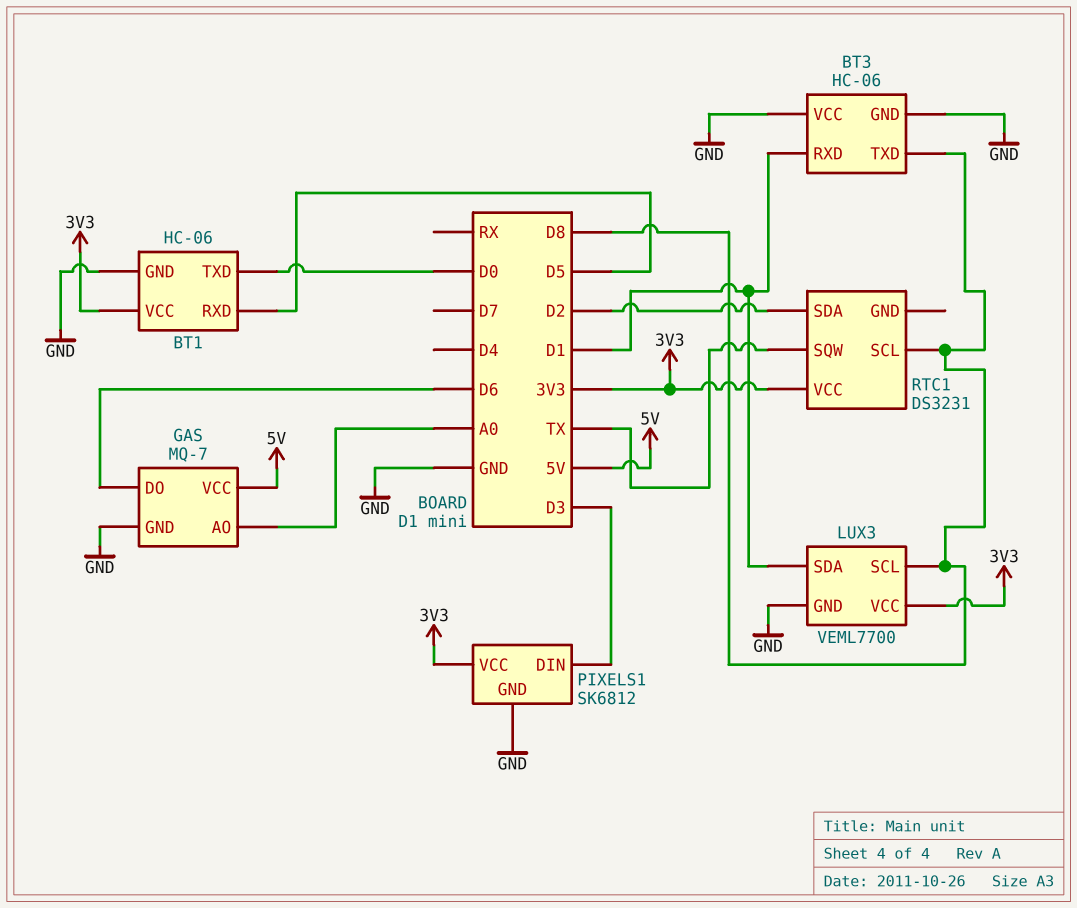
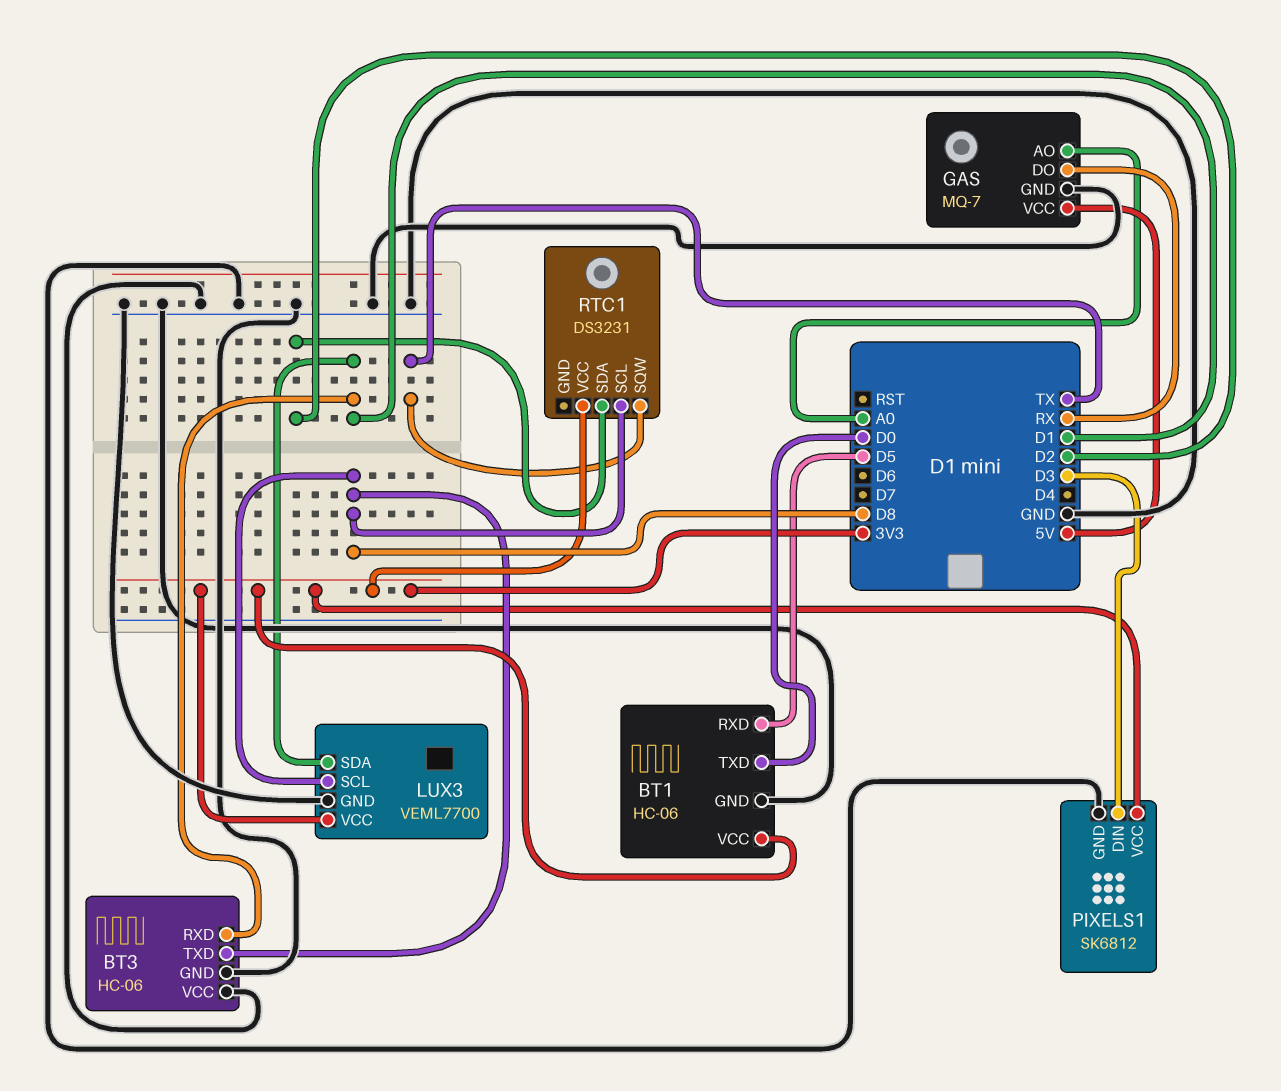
GAS pin DO: D6 -> RX

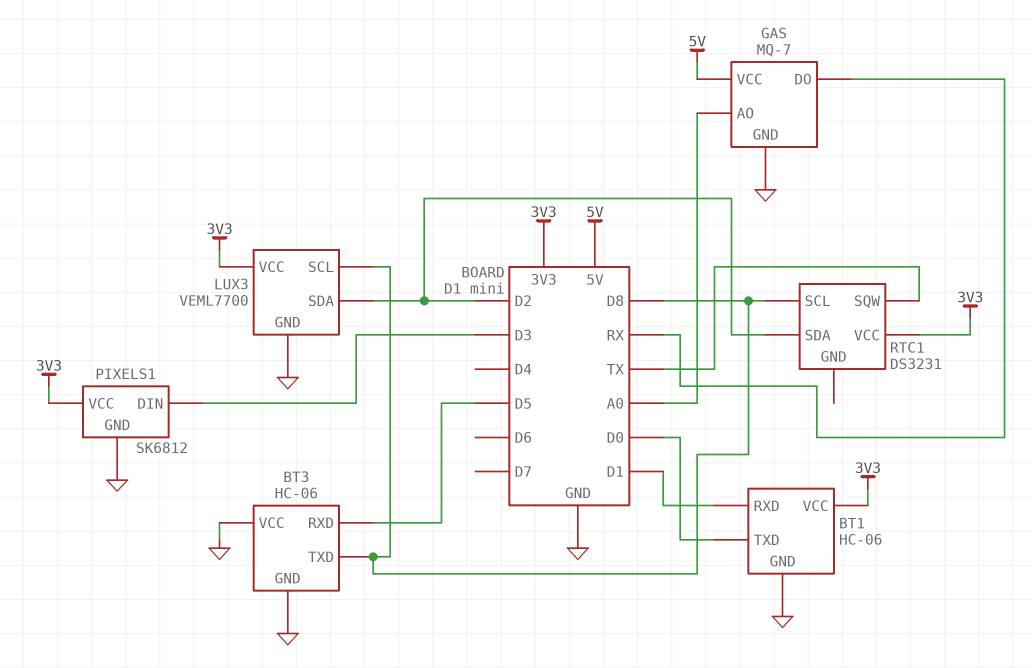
BT1 pin RXD: D5 -> D1
BT3 pin RXD: D1 -> D5
LUX3 pin SDA: D1 -> D2

